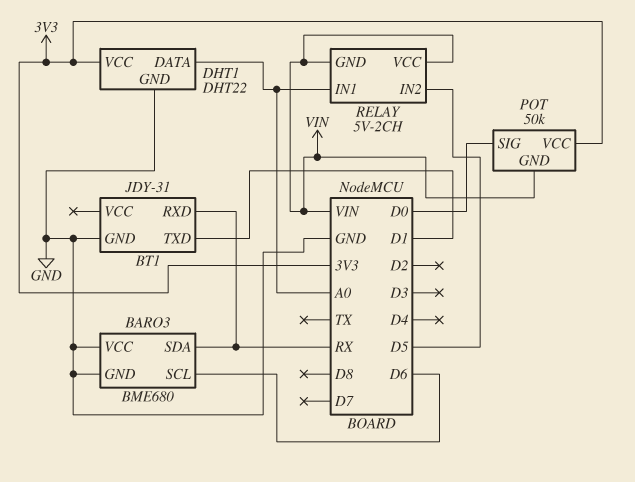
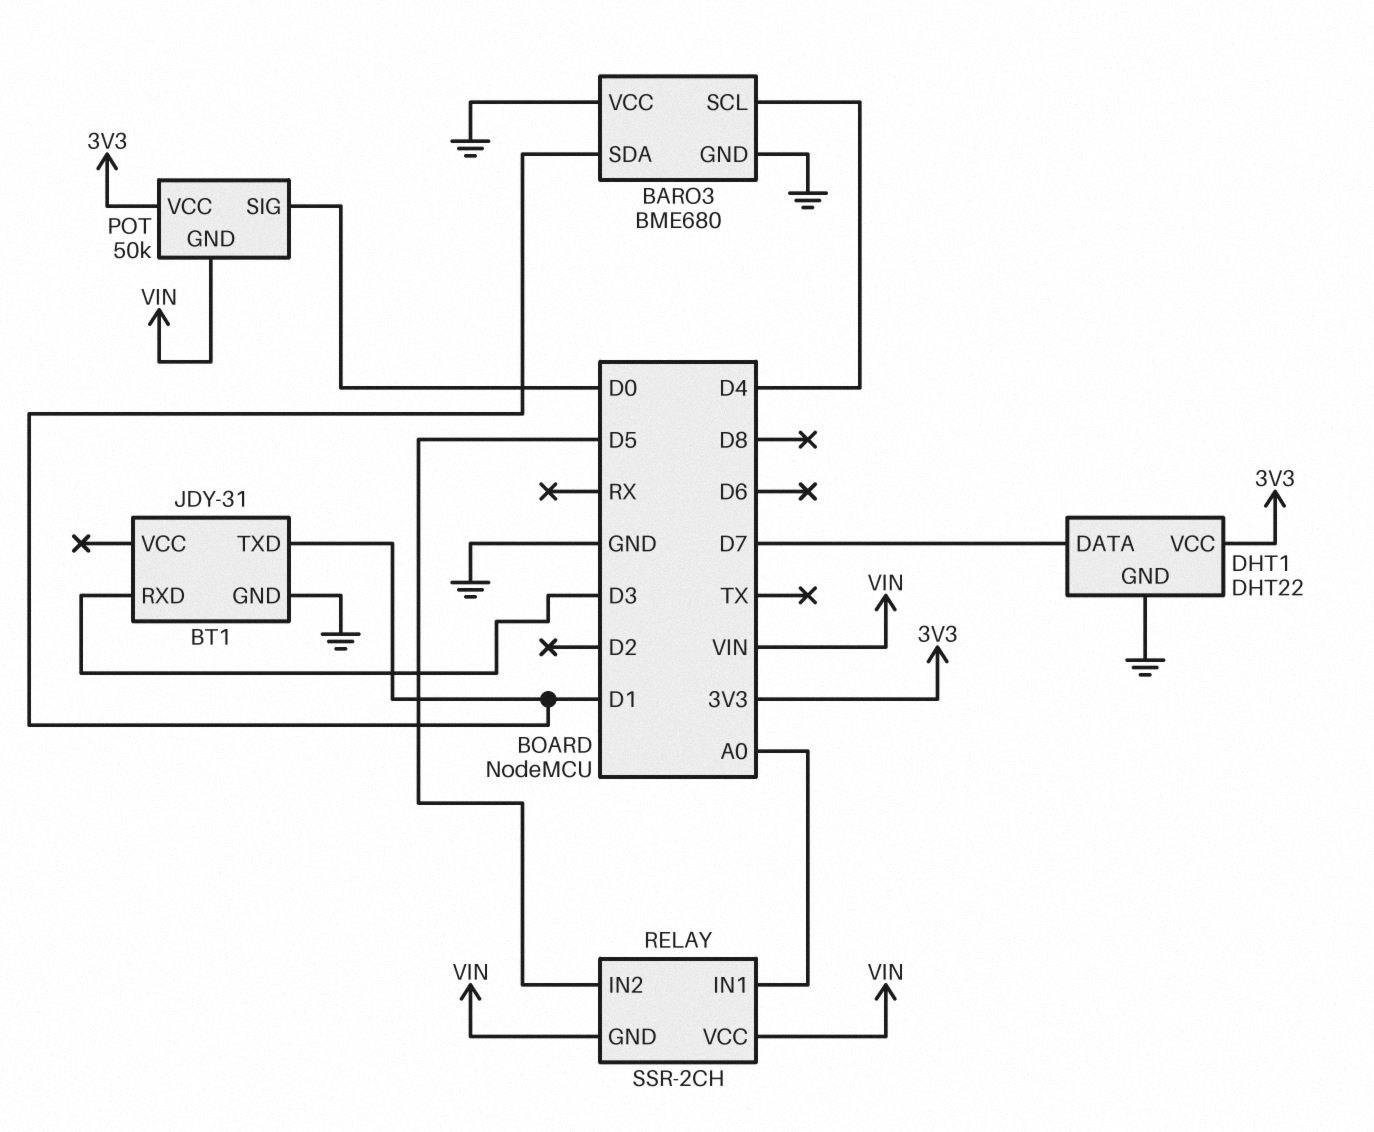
BARO3 pin SCL: D6 -> D4
BARO3 pin SDA: RX -> D1
BT1 pin RXD: RX -> D3
DHT1 pin DATA: A0 -> D7
RELAY: 5V-2CH -> SSR-2CH

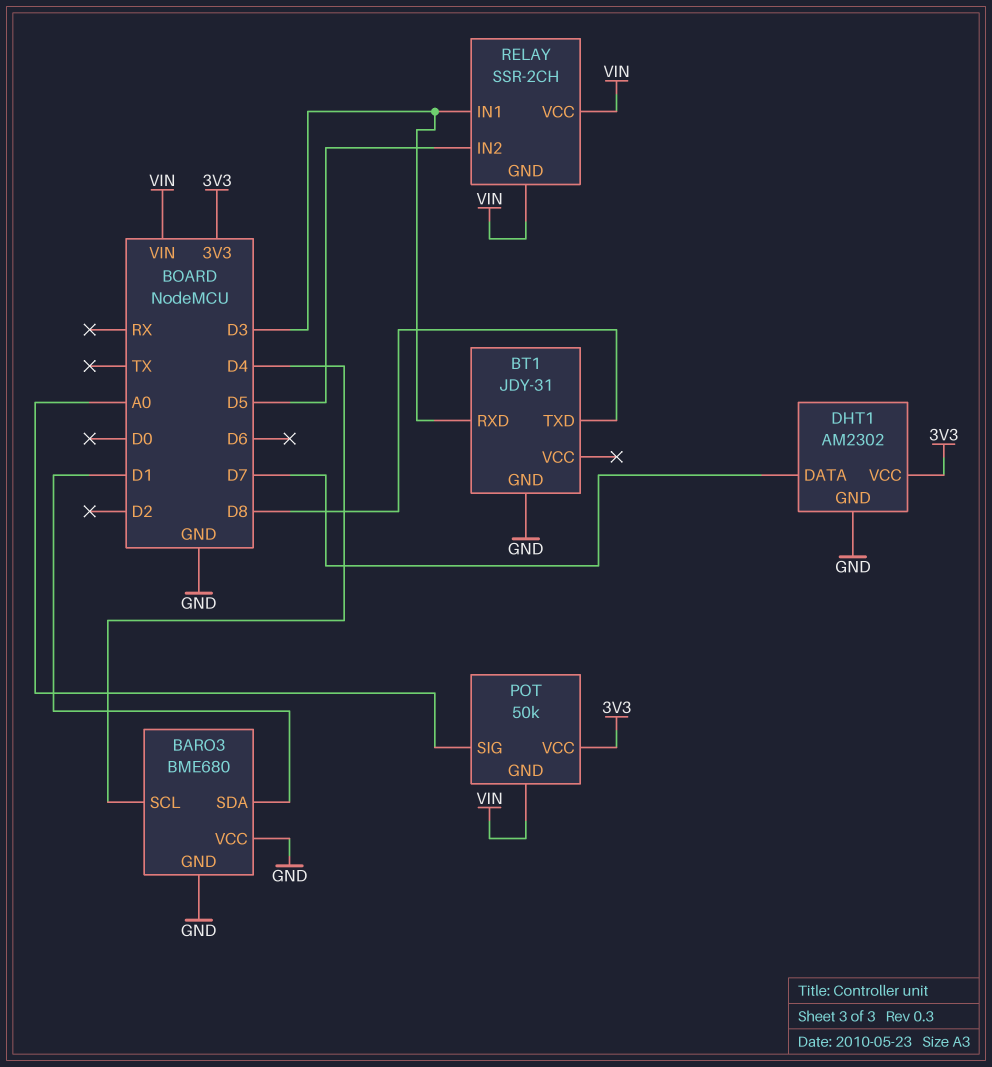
BT1 pin TXD: D1 -> D8
DHT1: DHT22 -> AM2302
POT pin SIG: D0 -> A0
RELAY pin IN1: A0 -> D3

